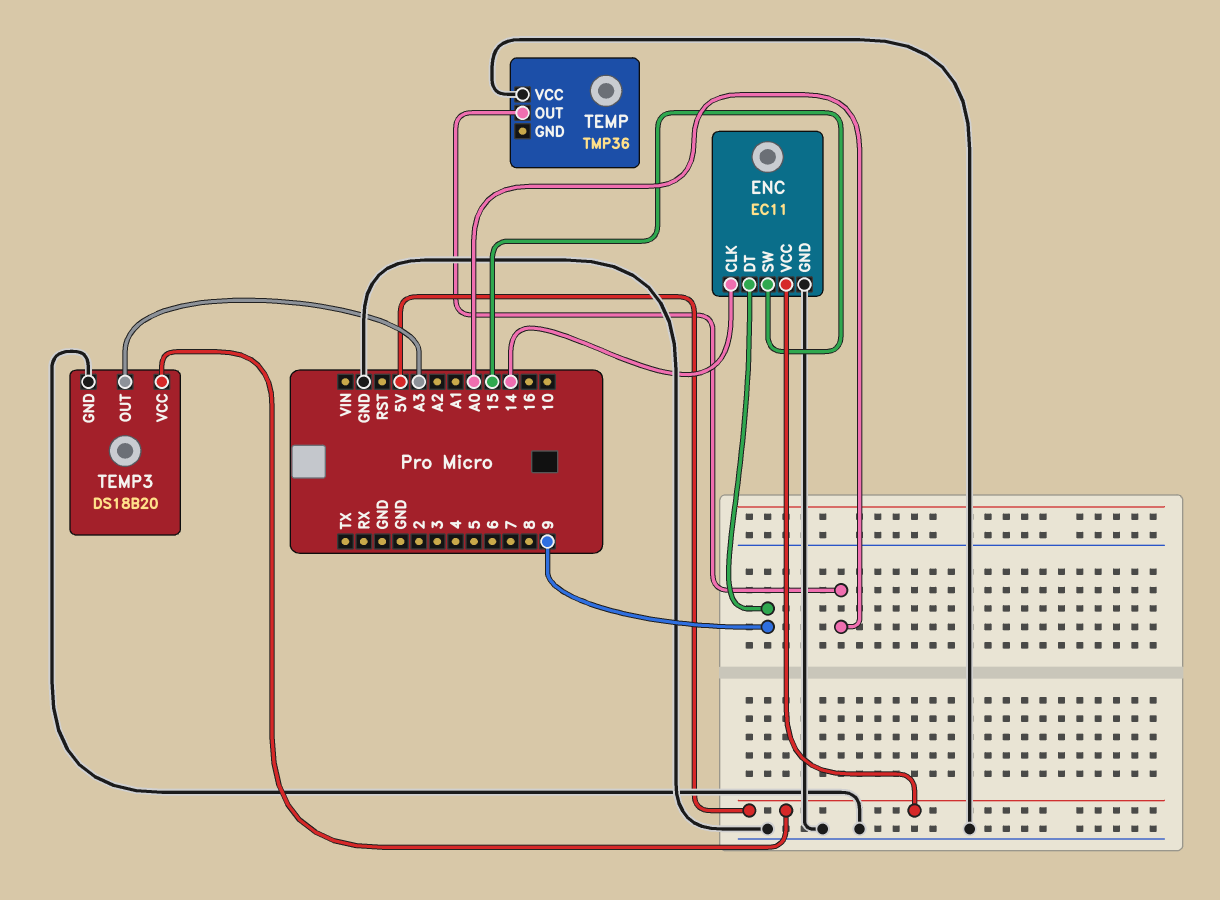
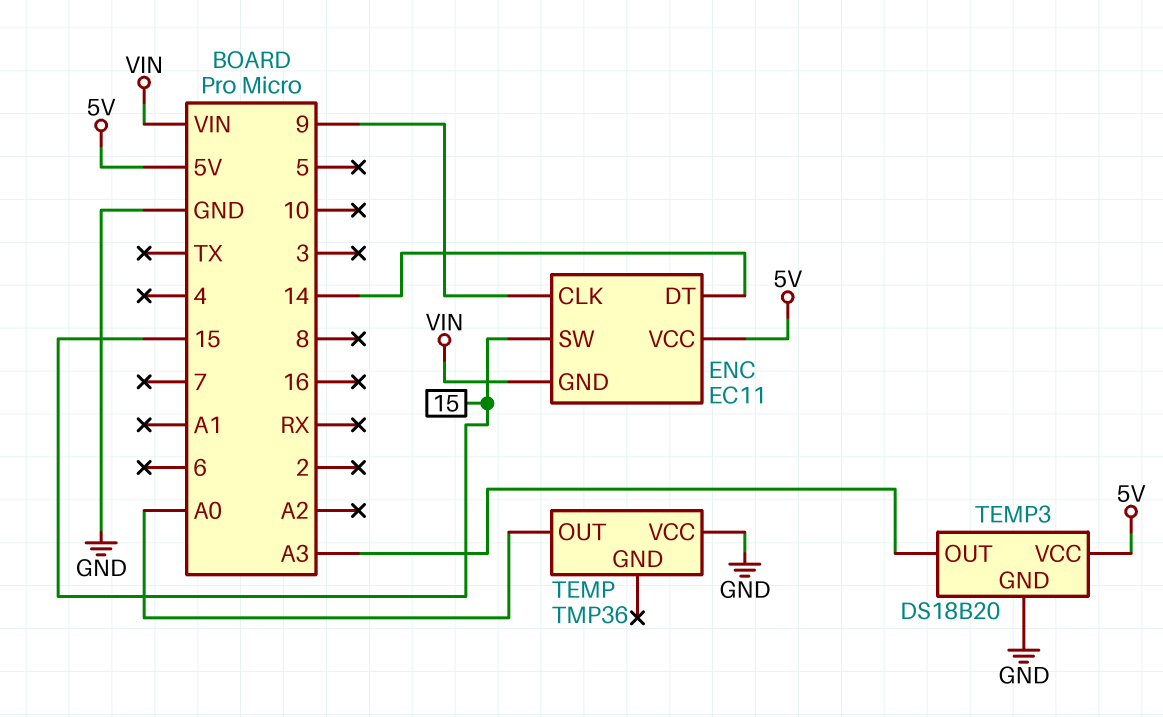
ENC pin CLK: 14 -> 9
ENC pin DT: 9 -> 14
ENC pin GND: GND -> VIN

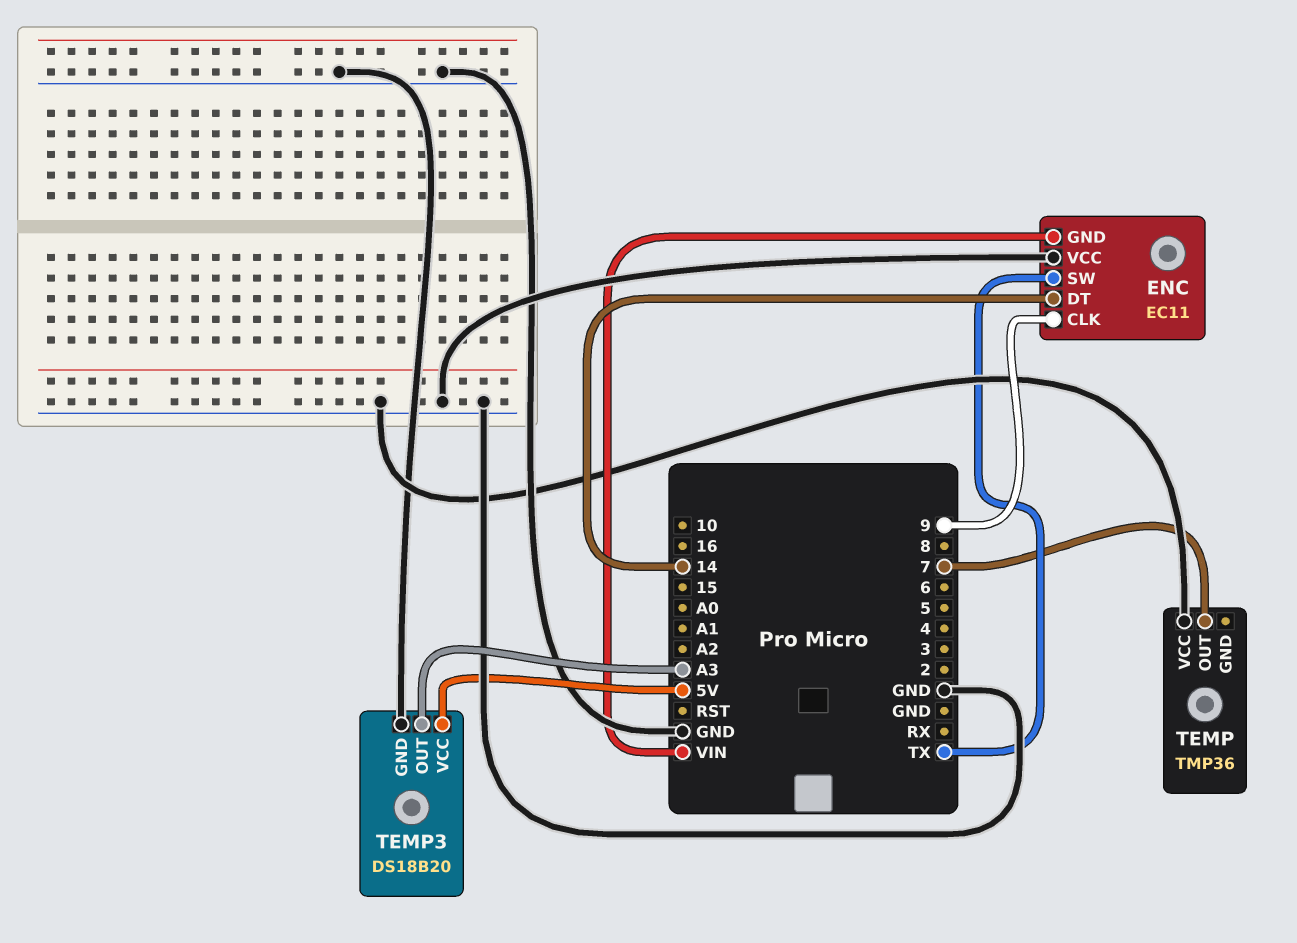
ENC pin SW: 15 -> TX
ENC pin VCC: 5V -> GND
TEMP pin OUT: A0 -> 7

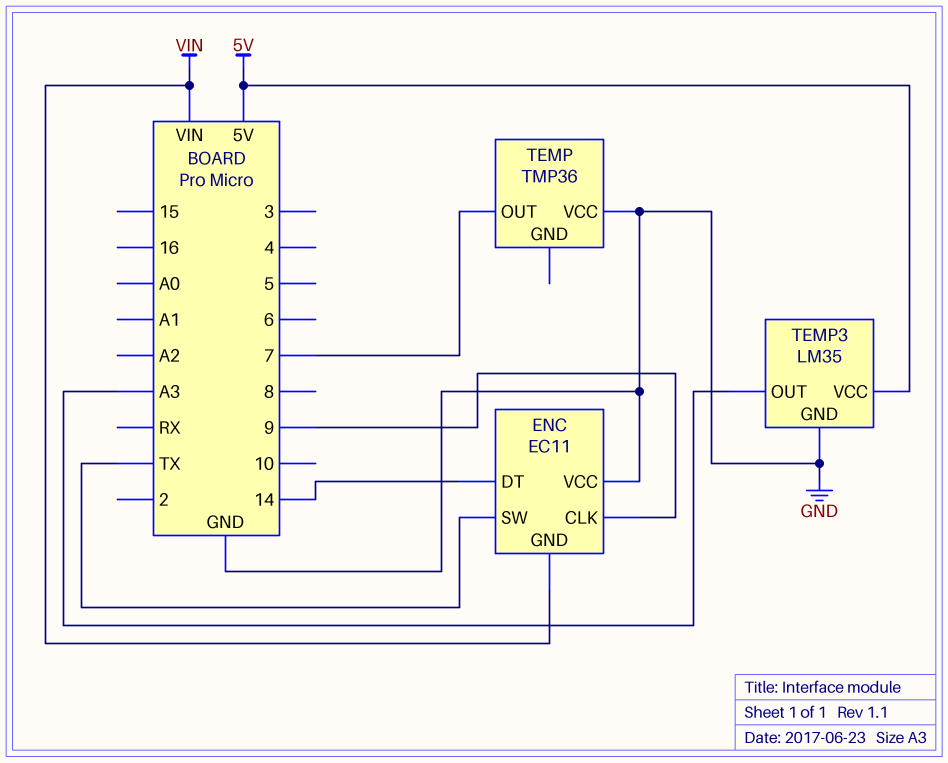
TEMP3: DS18B20 -> LM35

